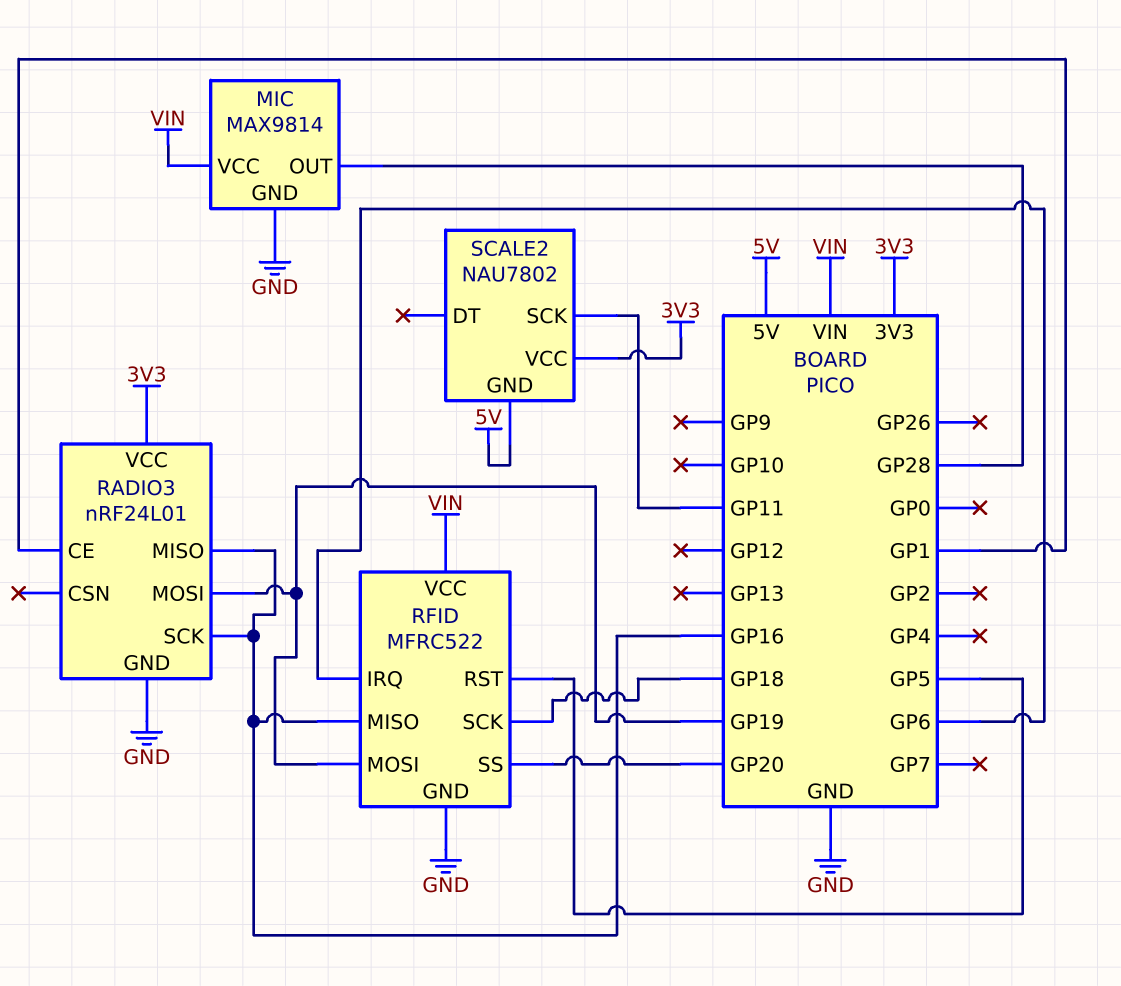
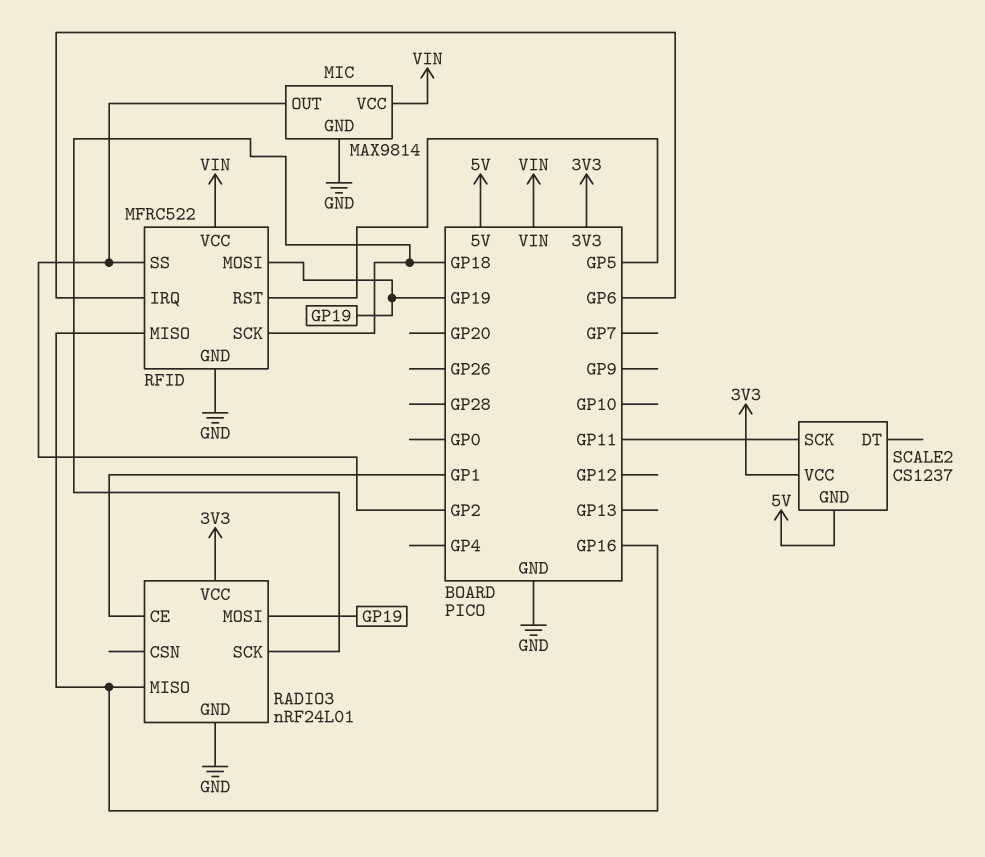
MIC pin OUT: GP28 -> GP2
RADIO3 pin SCK: GP16 -> GP18
RFID pin SS: GP20 -> GP2
SCALE2: NAU7802 -> CS1237

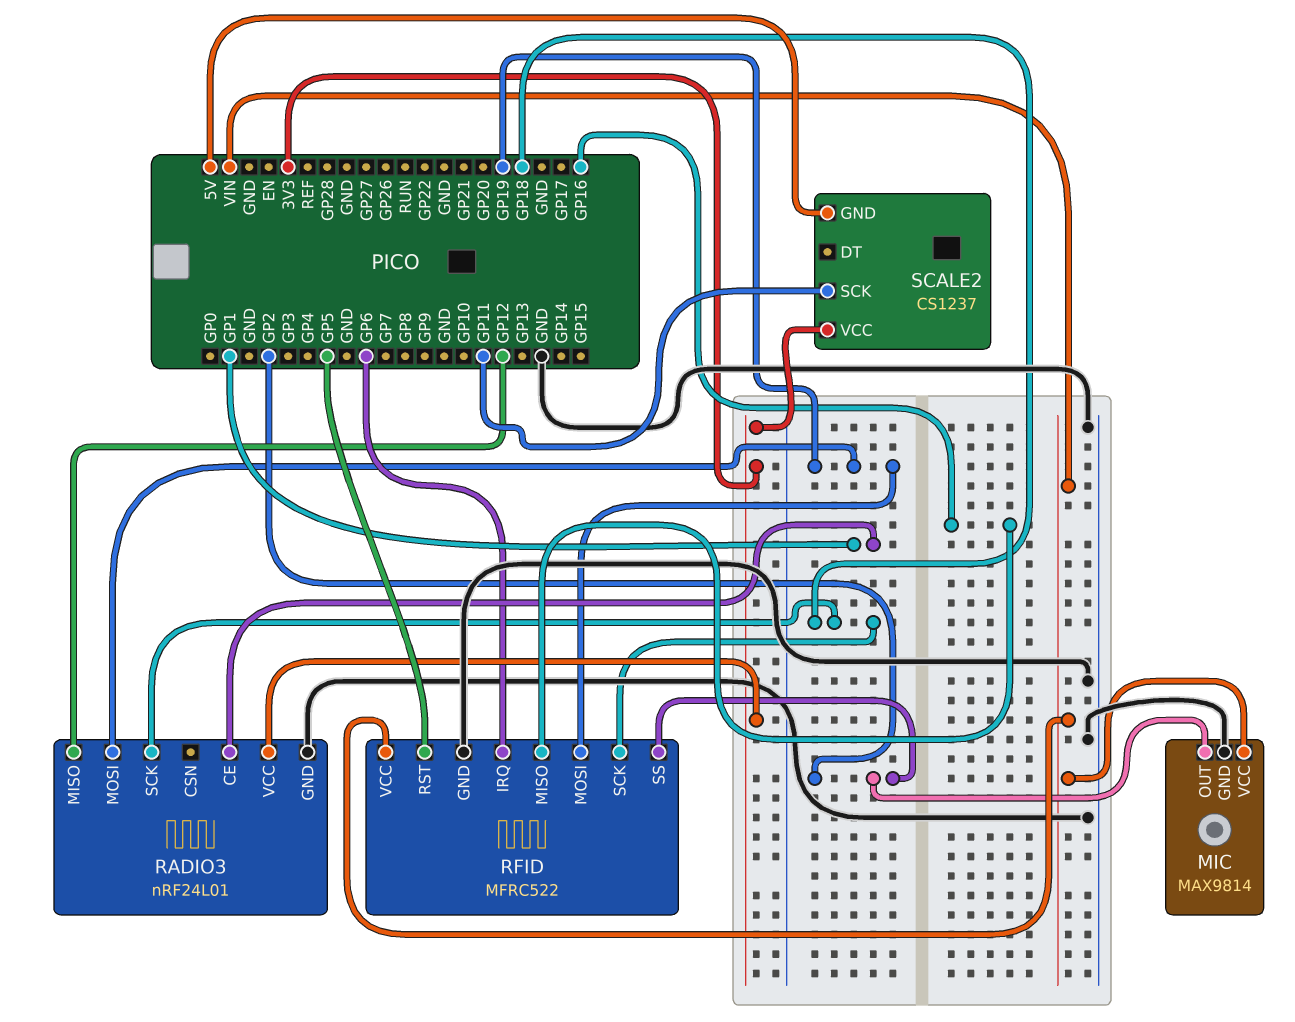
RADIO3 pin MISO: GP16 -> GP12

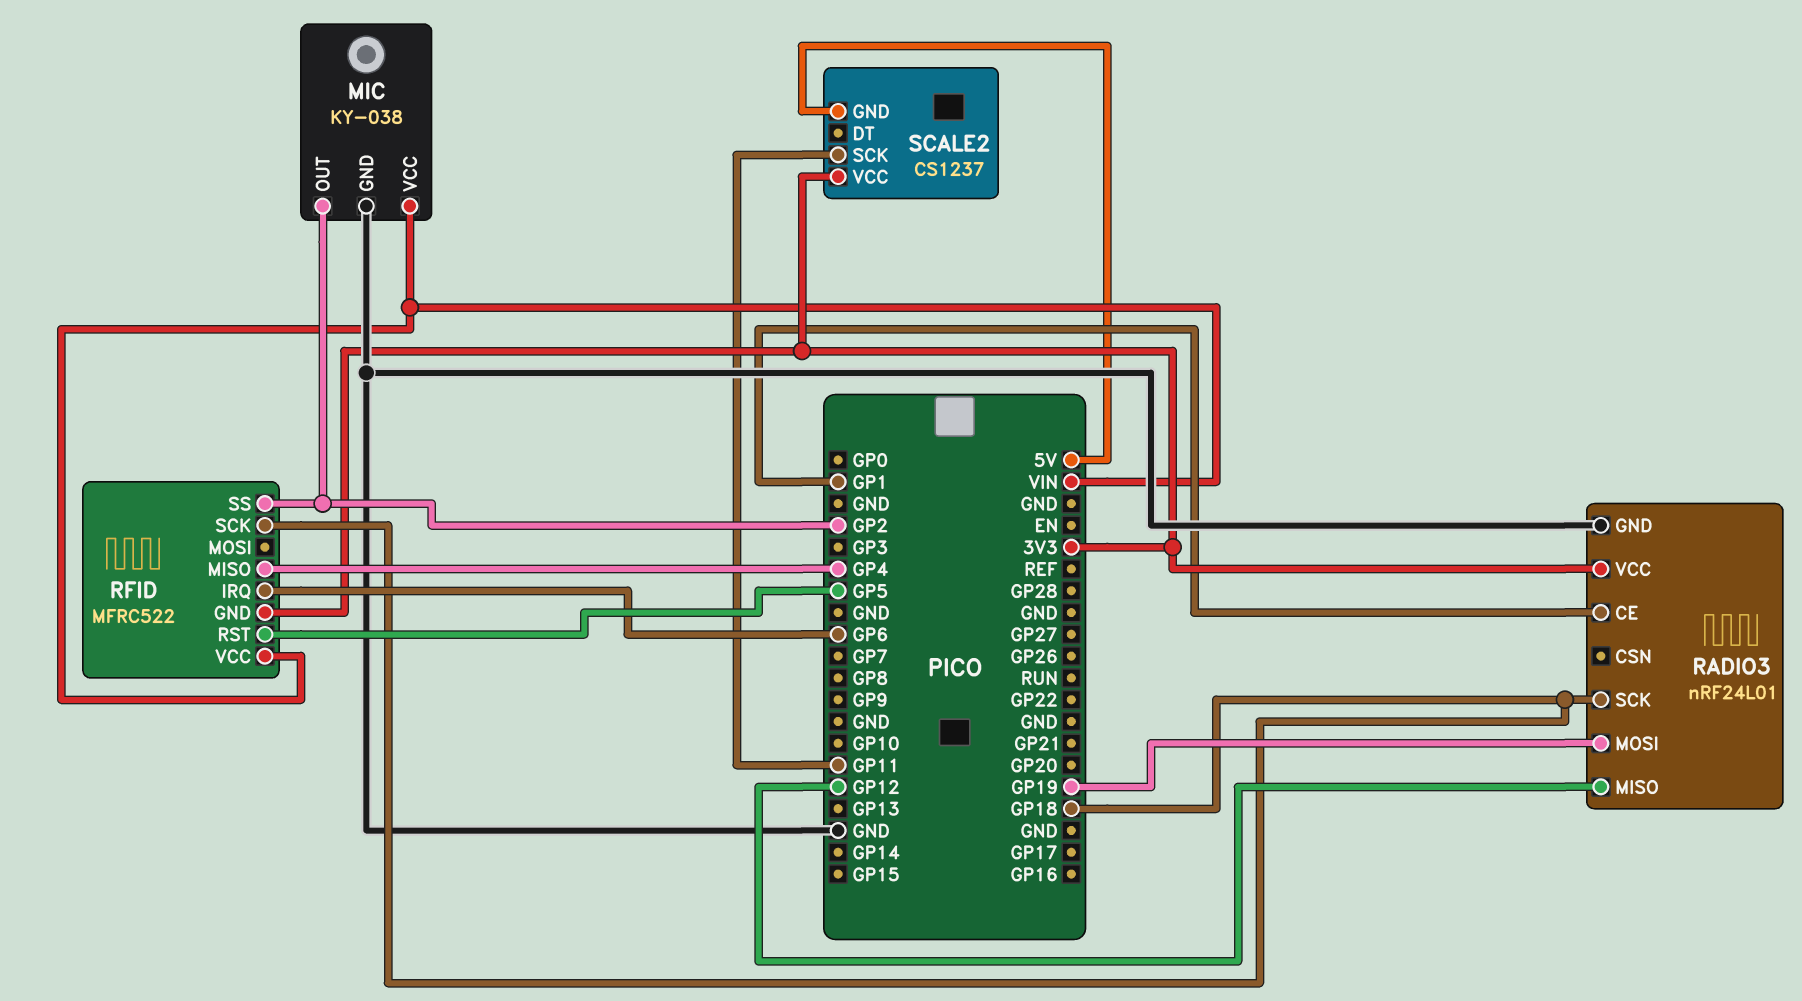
MIC: MAX9814 -> KY-038
RFID pin GND: GND -> 3V3
RFID pin MISO: GP16 -> GP4
RFID pin MOSI: GP19 -> none

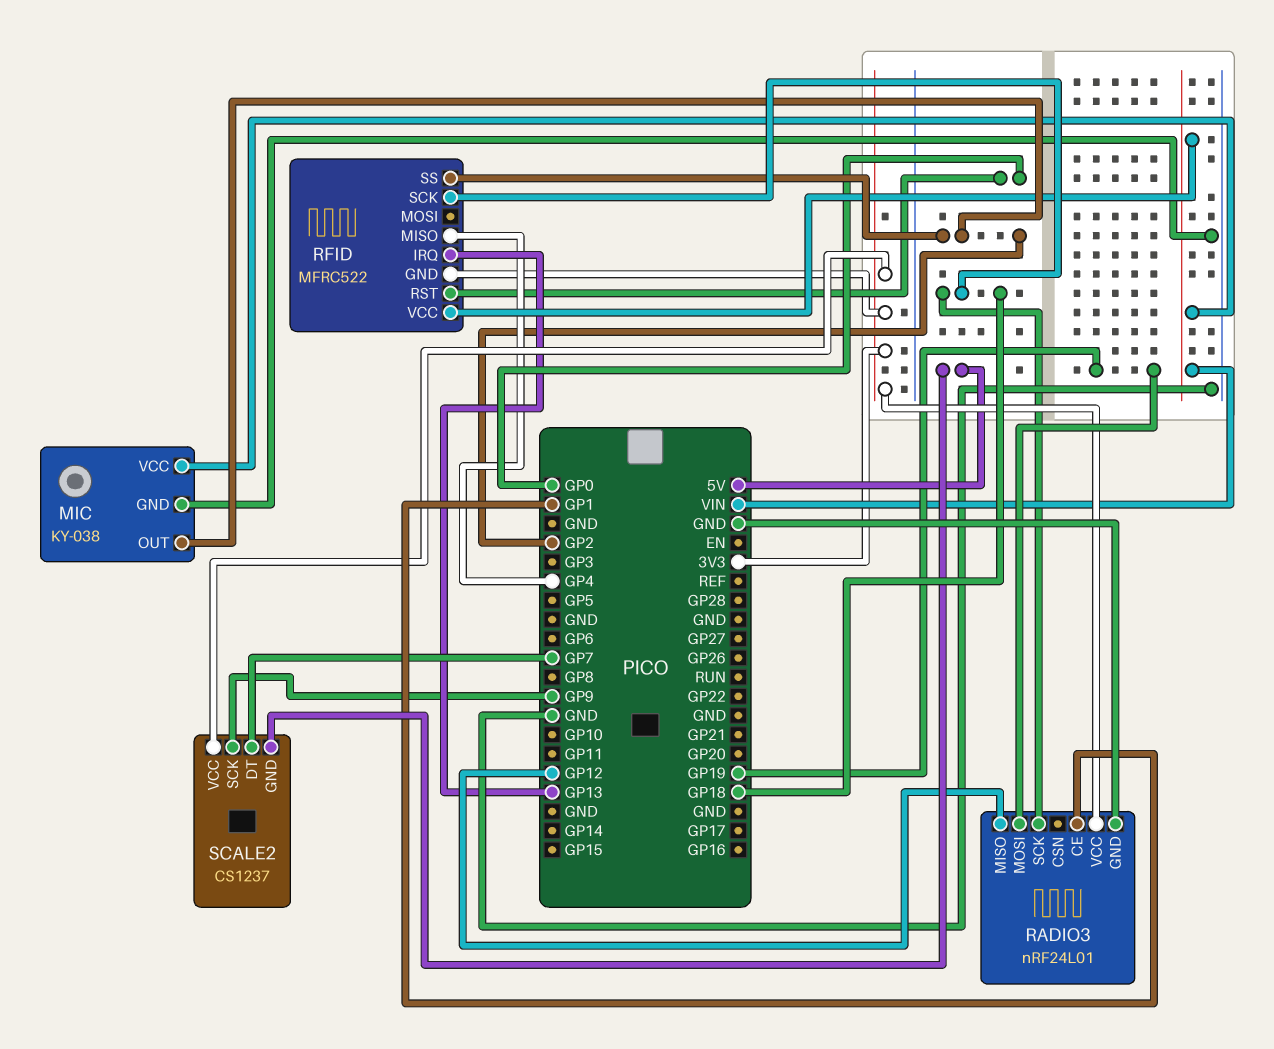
RFID pin IRQ: GP6 -> GP13
RFID pin RST: GP5 -> GP0
SCALE2 pin DT: none -> GP7
SCALE2 pin SCK: GP11 -> GP9

